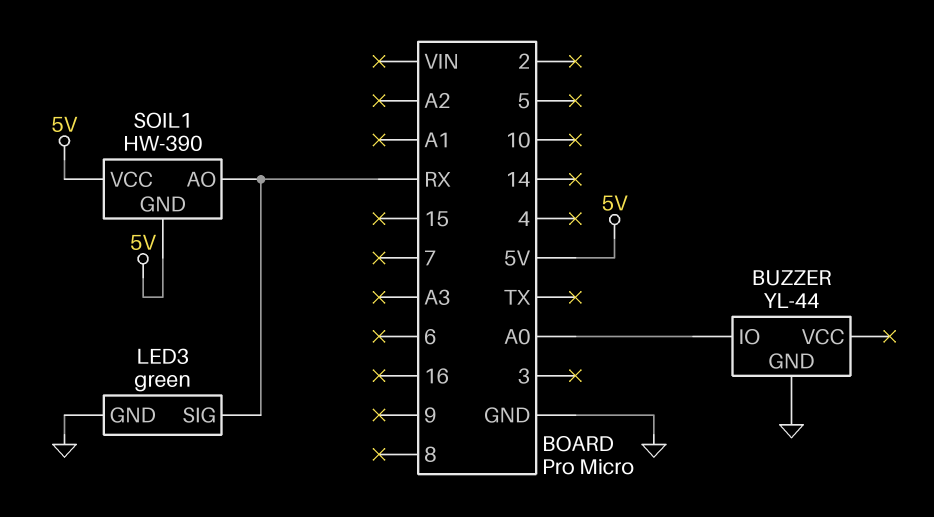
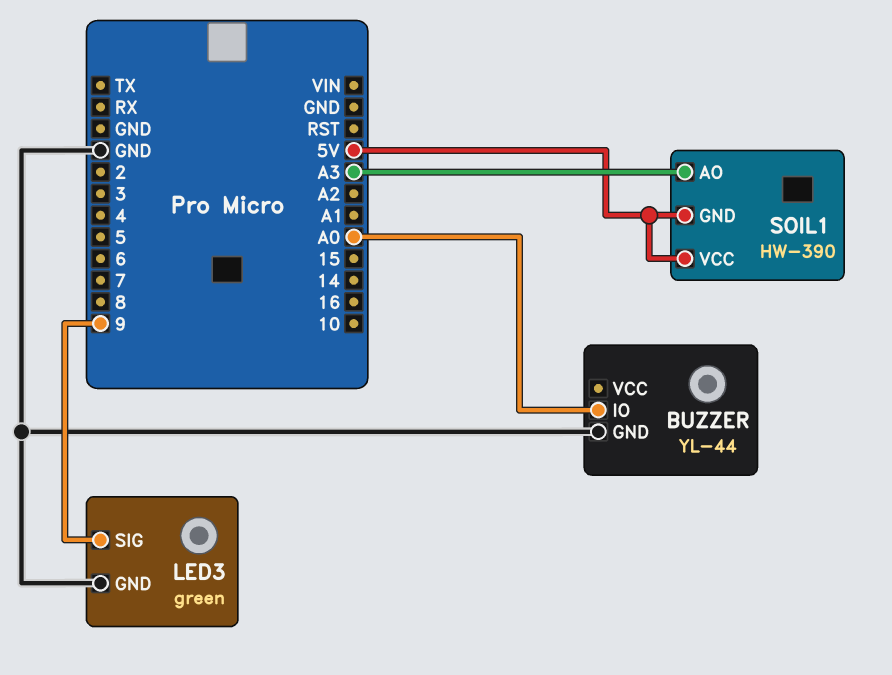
LED3 pin SIG: RX -> 9
SOIL1 pin AO: RX -> A3

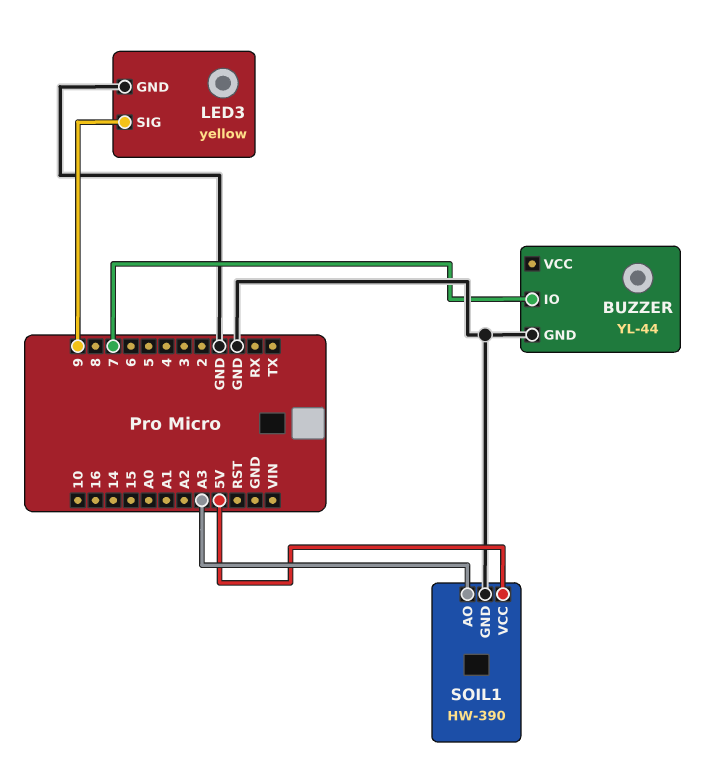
BUZZER pin IO: A0 -> 7
LED3: green -> yellow
SOIL1 pin GND: 5V -> GND

